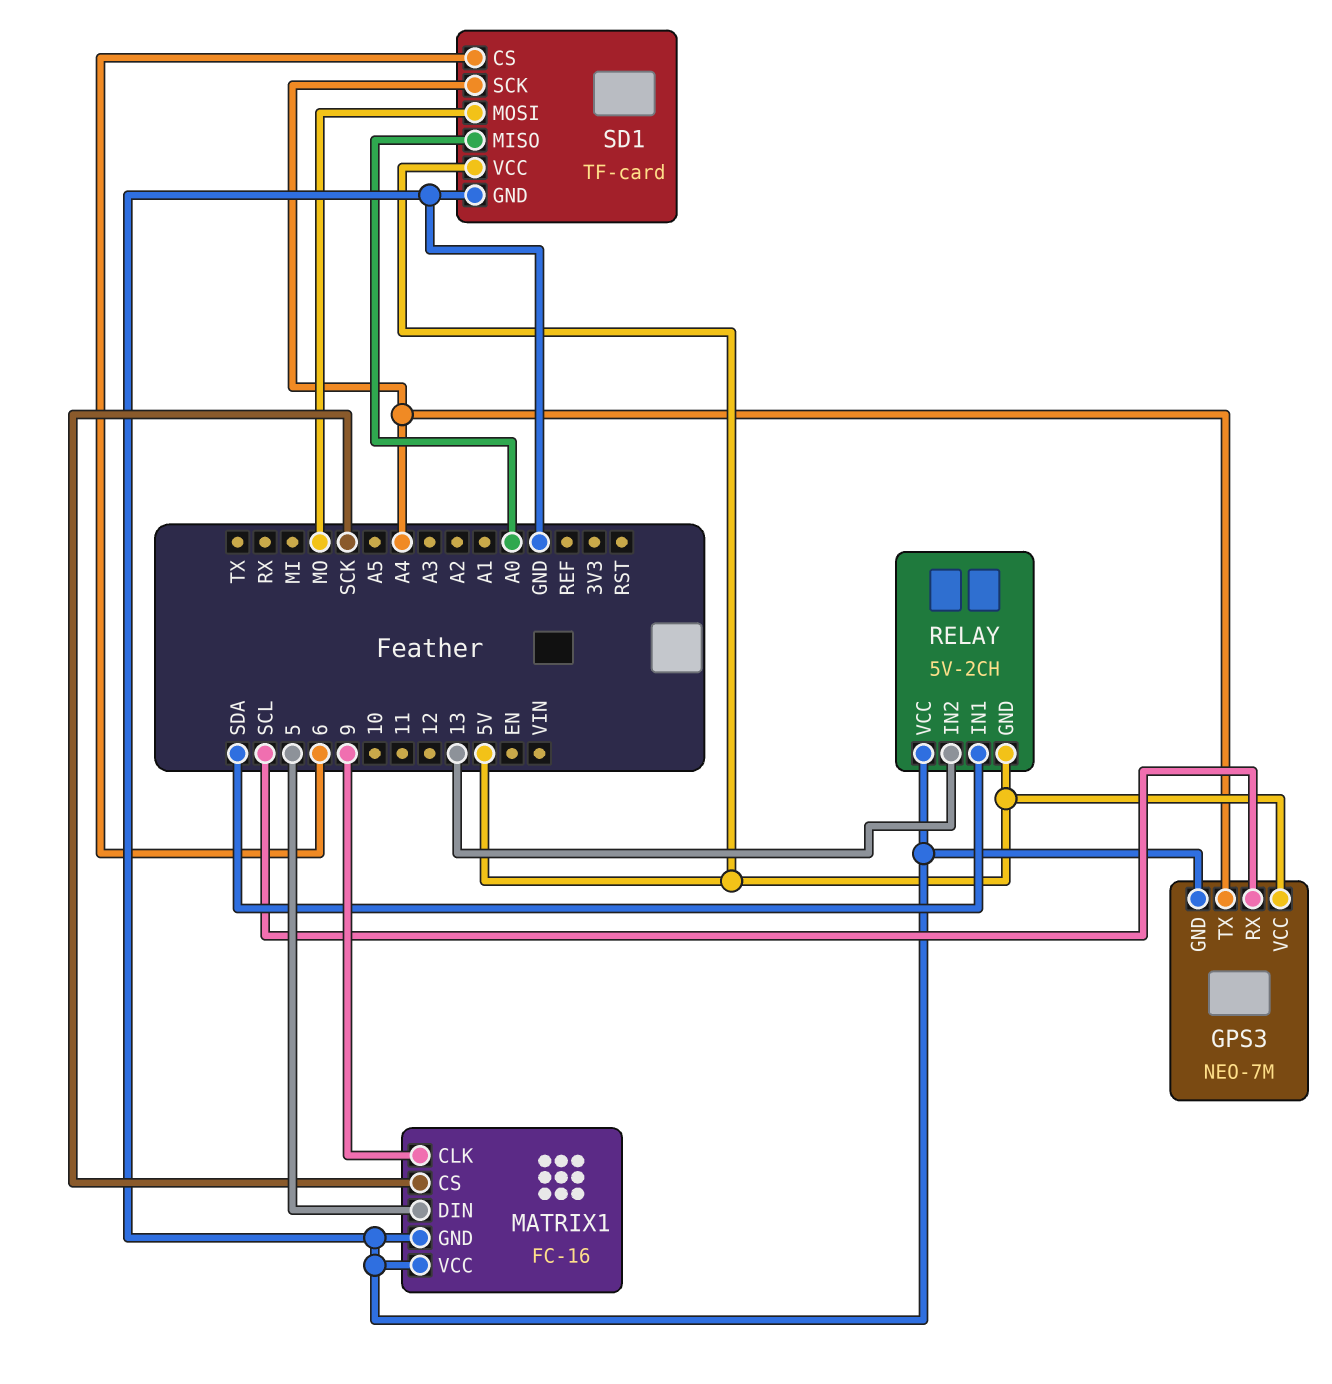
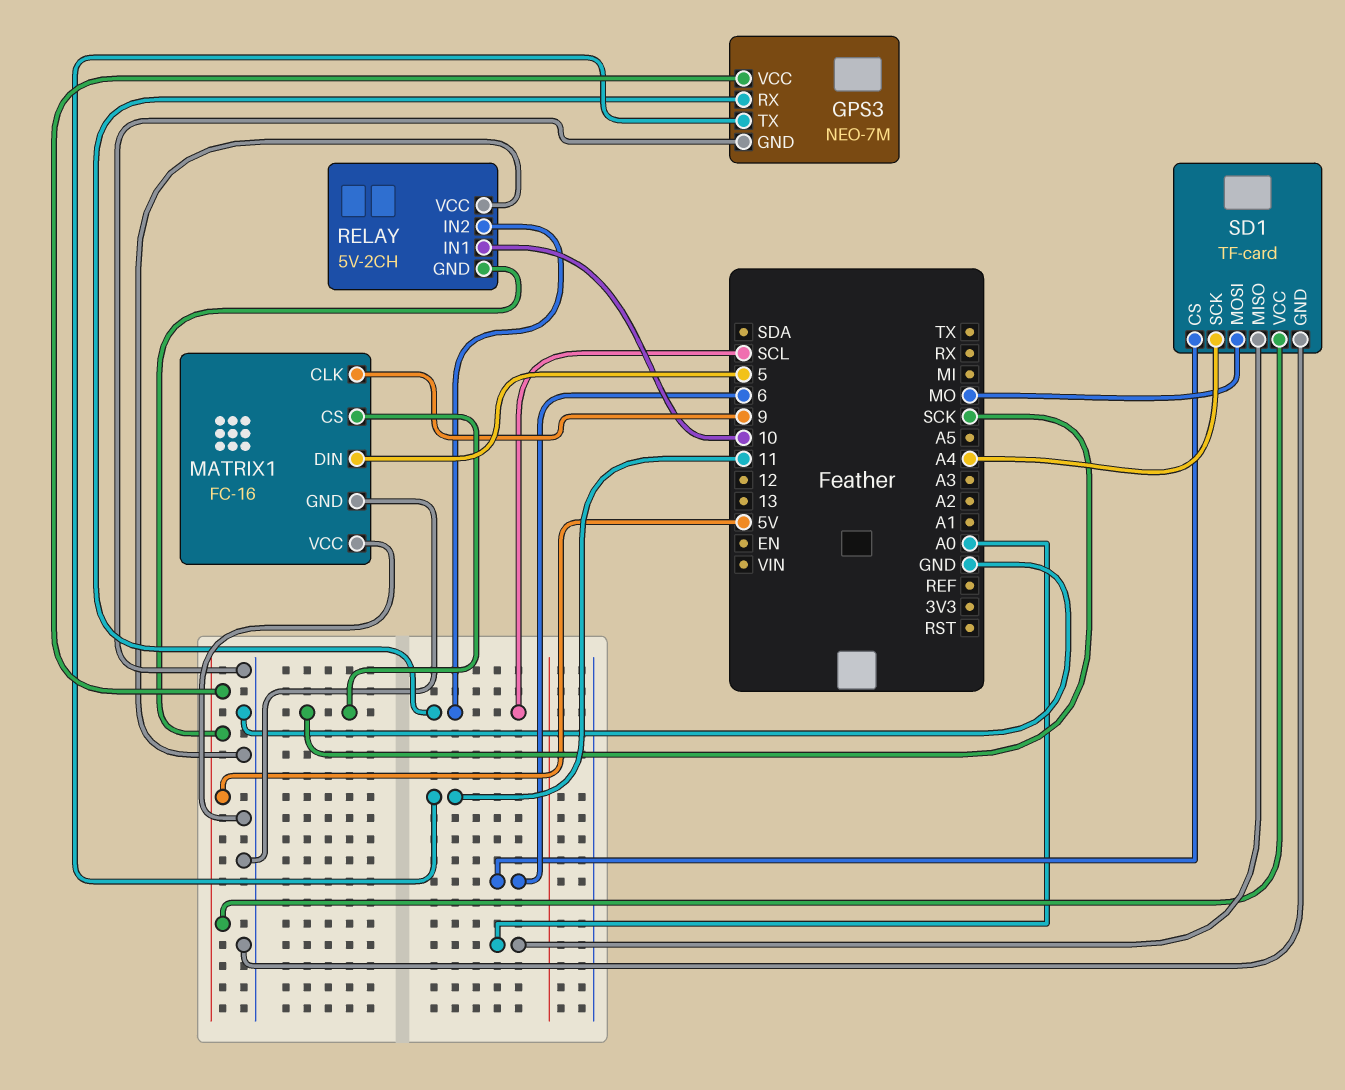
GPS3 pin TX: A4 -> 11
RELAY pin IN1: SDA -> 10
RELAY pin IN2: 13 -> SCL

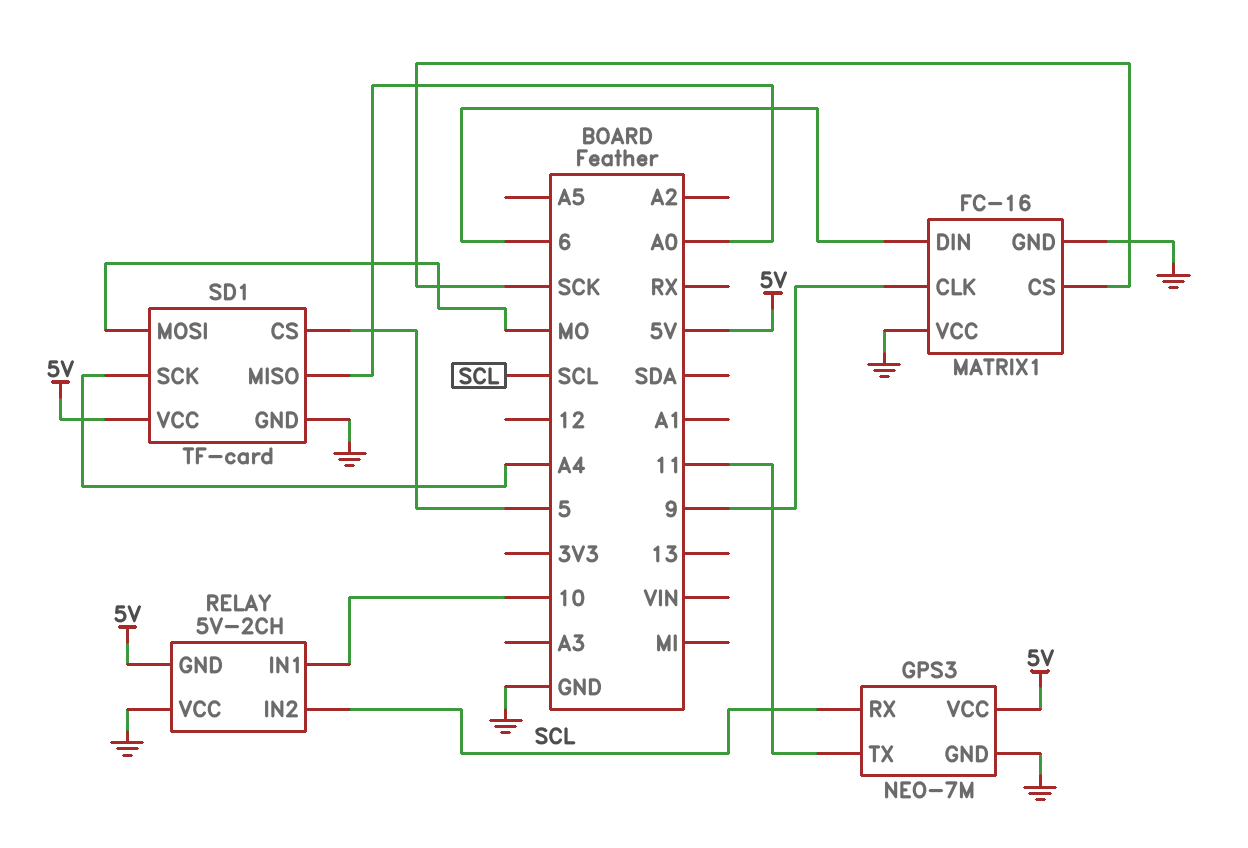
MATRIX1 pin DIN: 5 -> 6
SD1 pin CS: 6 -> 5

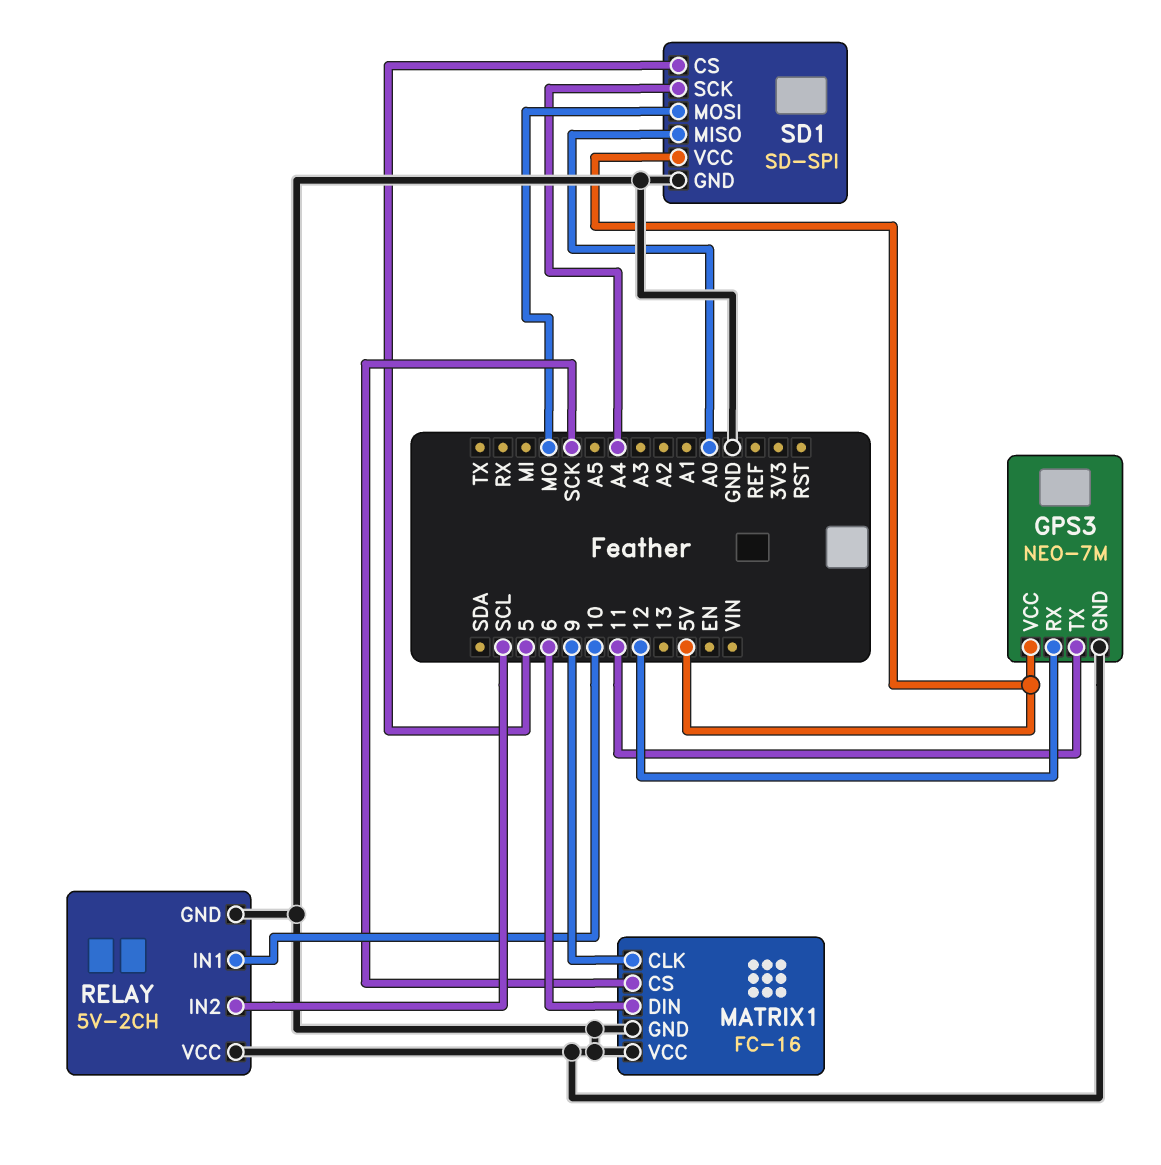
GPS3 pin RX: SCL -> 12
RELAY pin GND: 5V -> GND
SD1: TF-card -> SD-SPI

